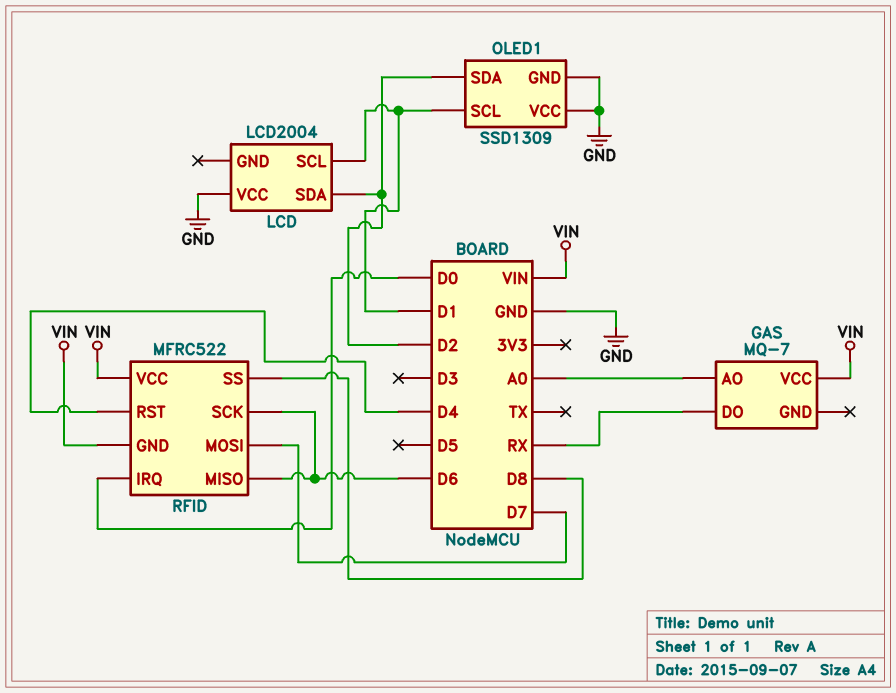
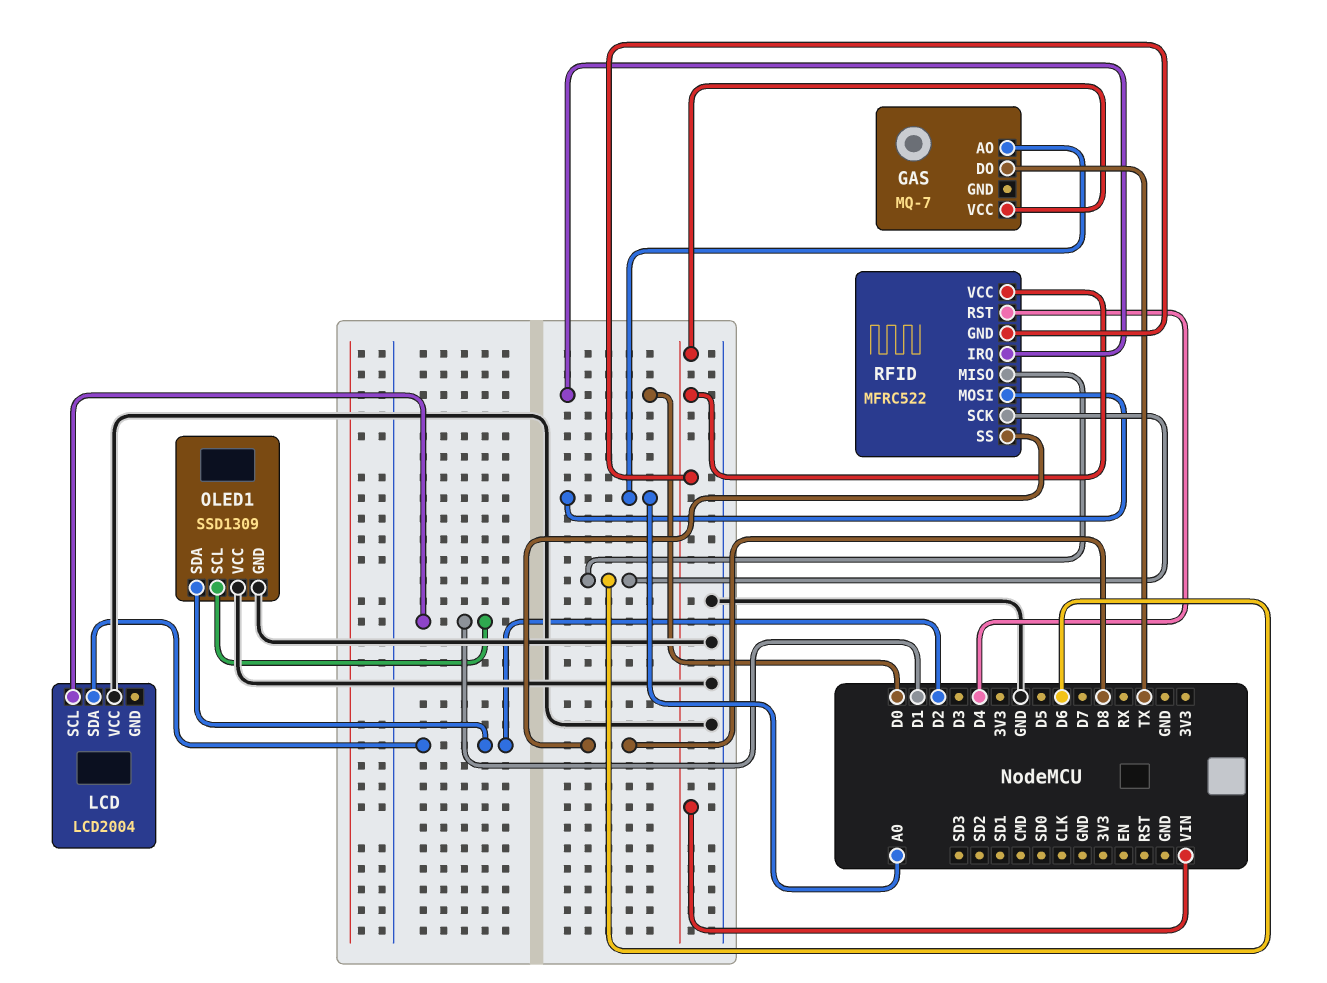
GAS pin DO: RX -> TX
RFID pin MOSI: D7 -> A0

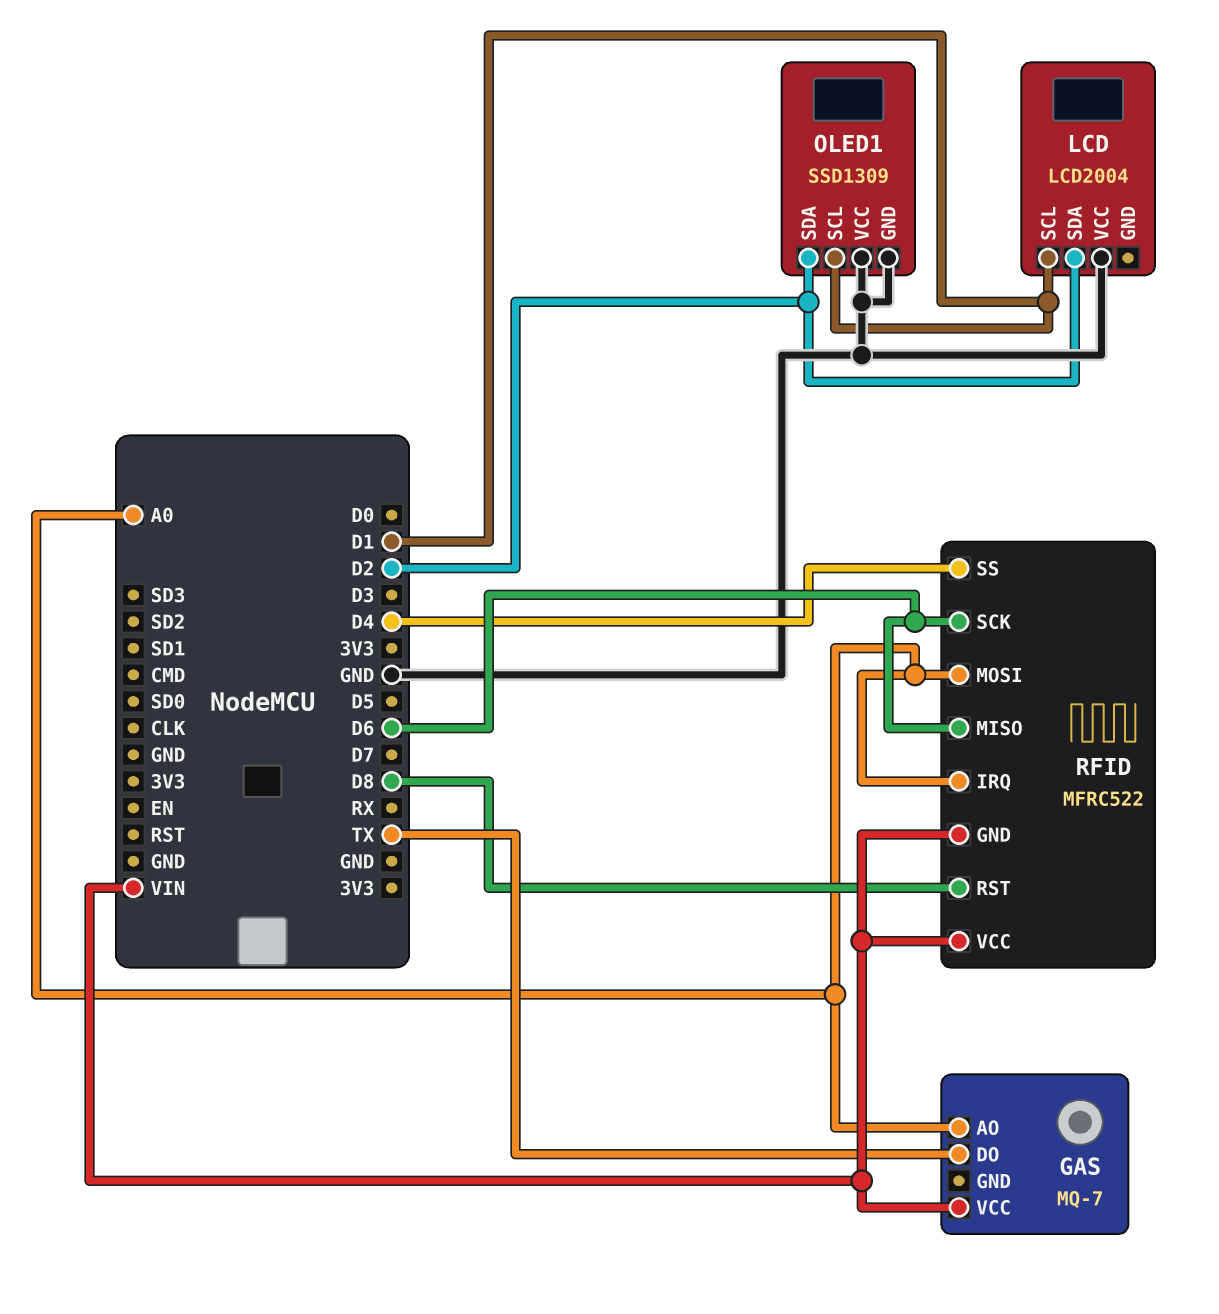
RFID pin IRQ: D0 -> A0
RFID pin RST: D4 -> D8
RFID pin SS: D8 -> D4

